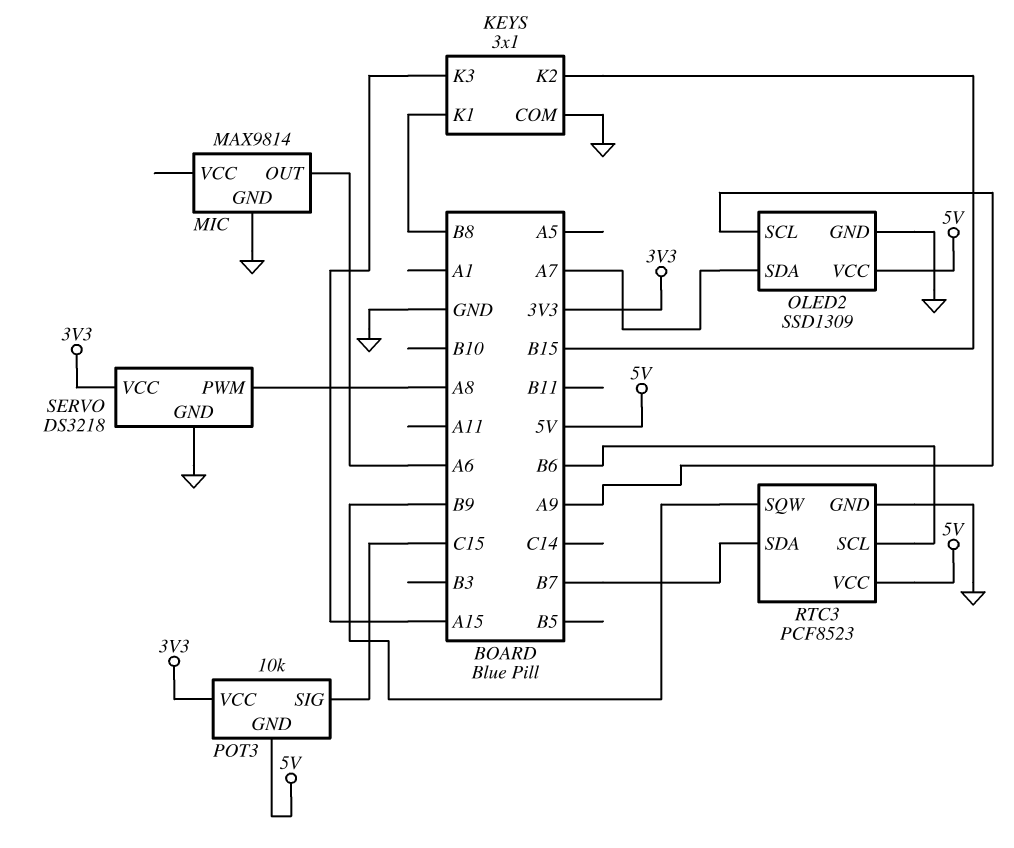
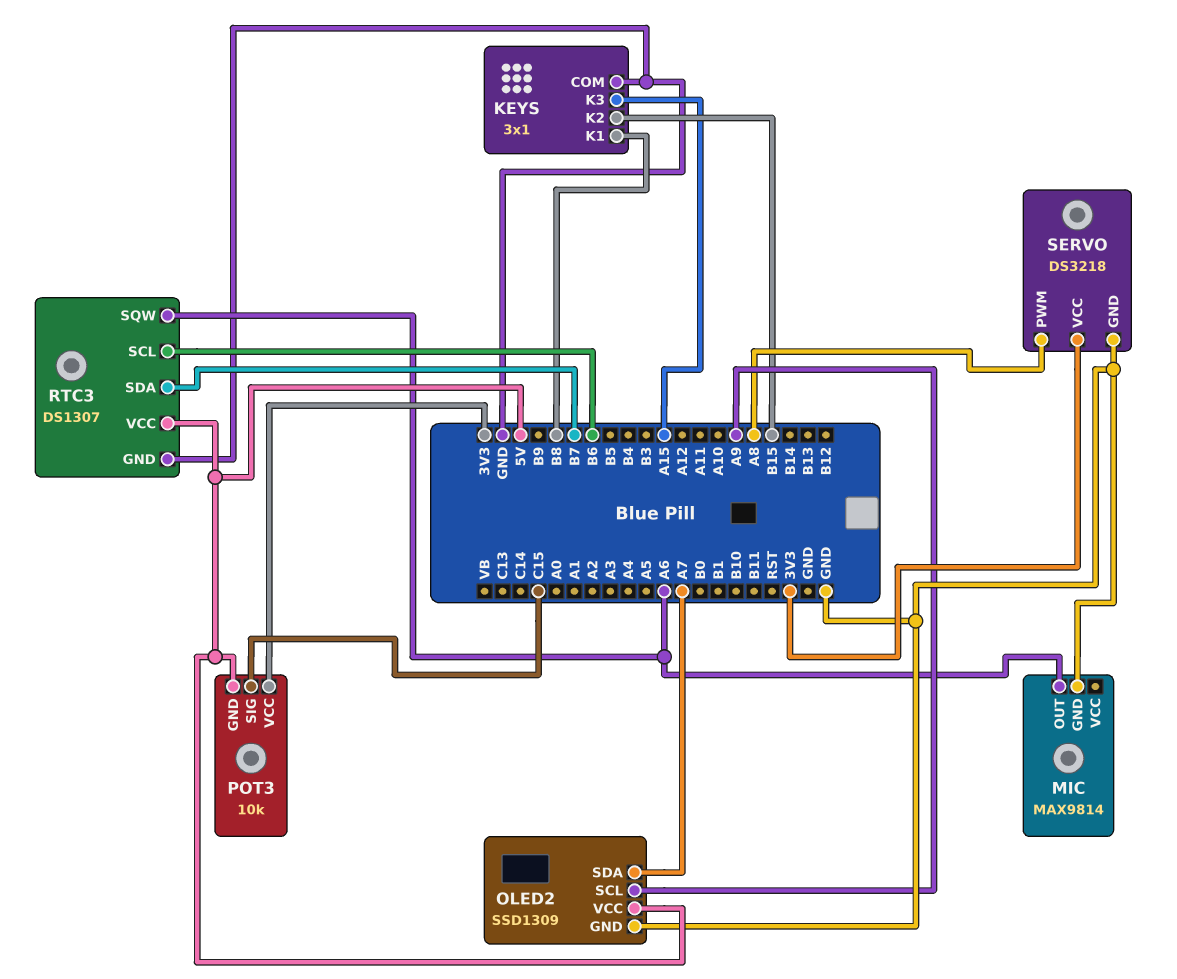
RTC3: PCF8523 -> DS1307
RTC3 pin SQW: B9 -> A6

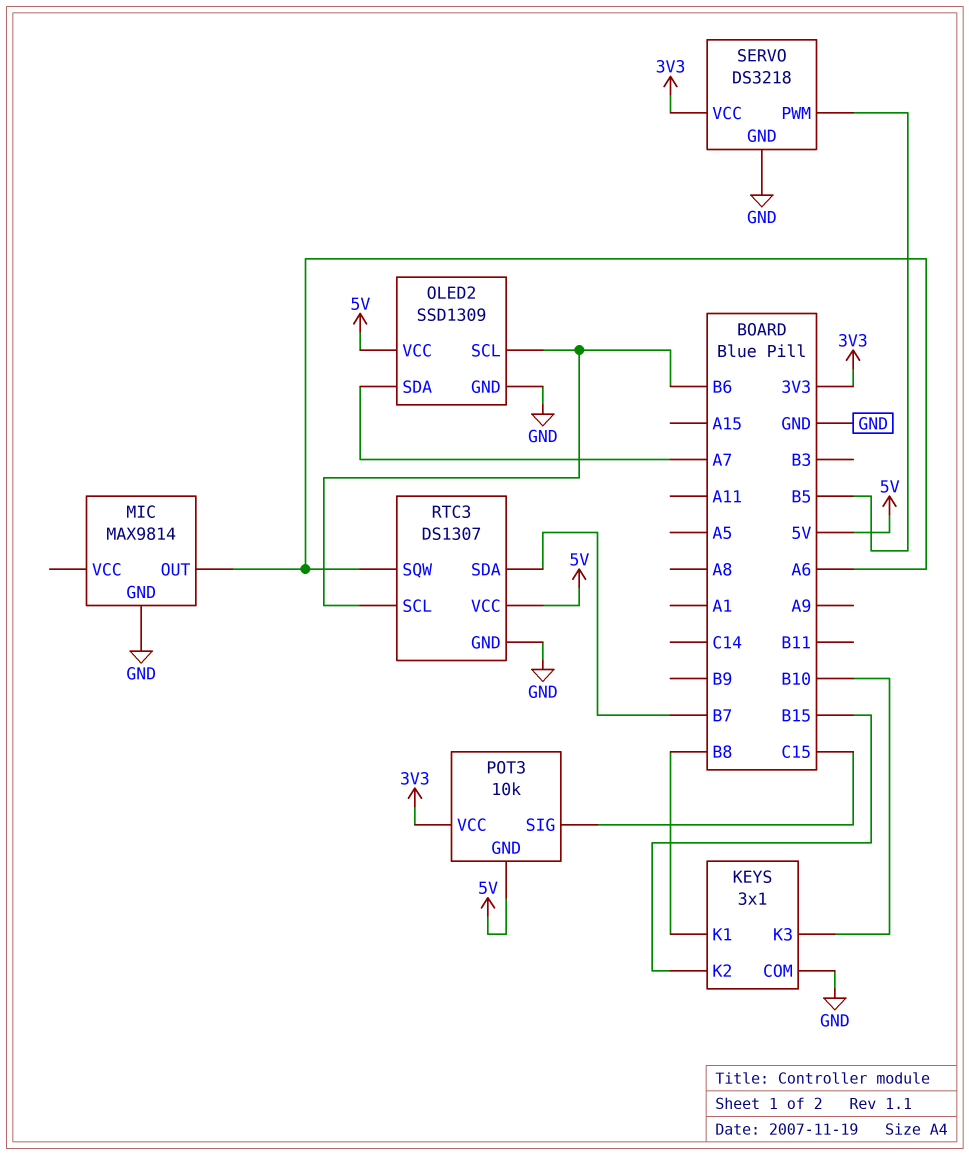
KEYS pin K3: A15 -> B10
OLED2 pin SCL: A9 -> B6
SERVO pin PWM: A8 -> B5

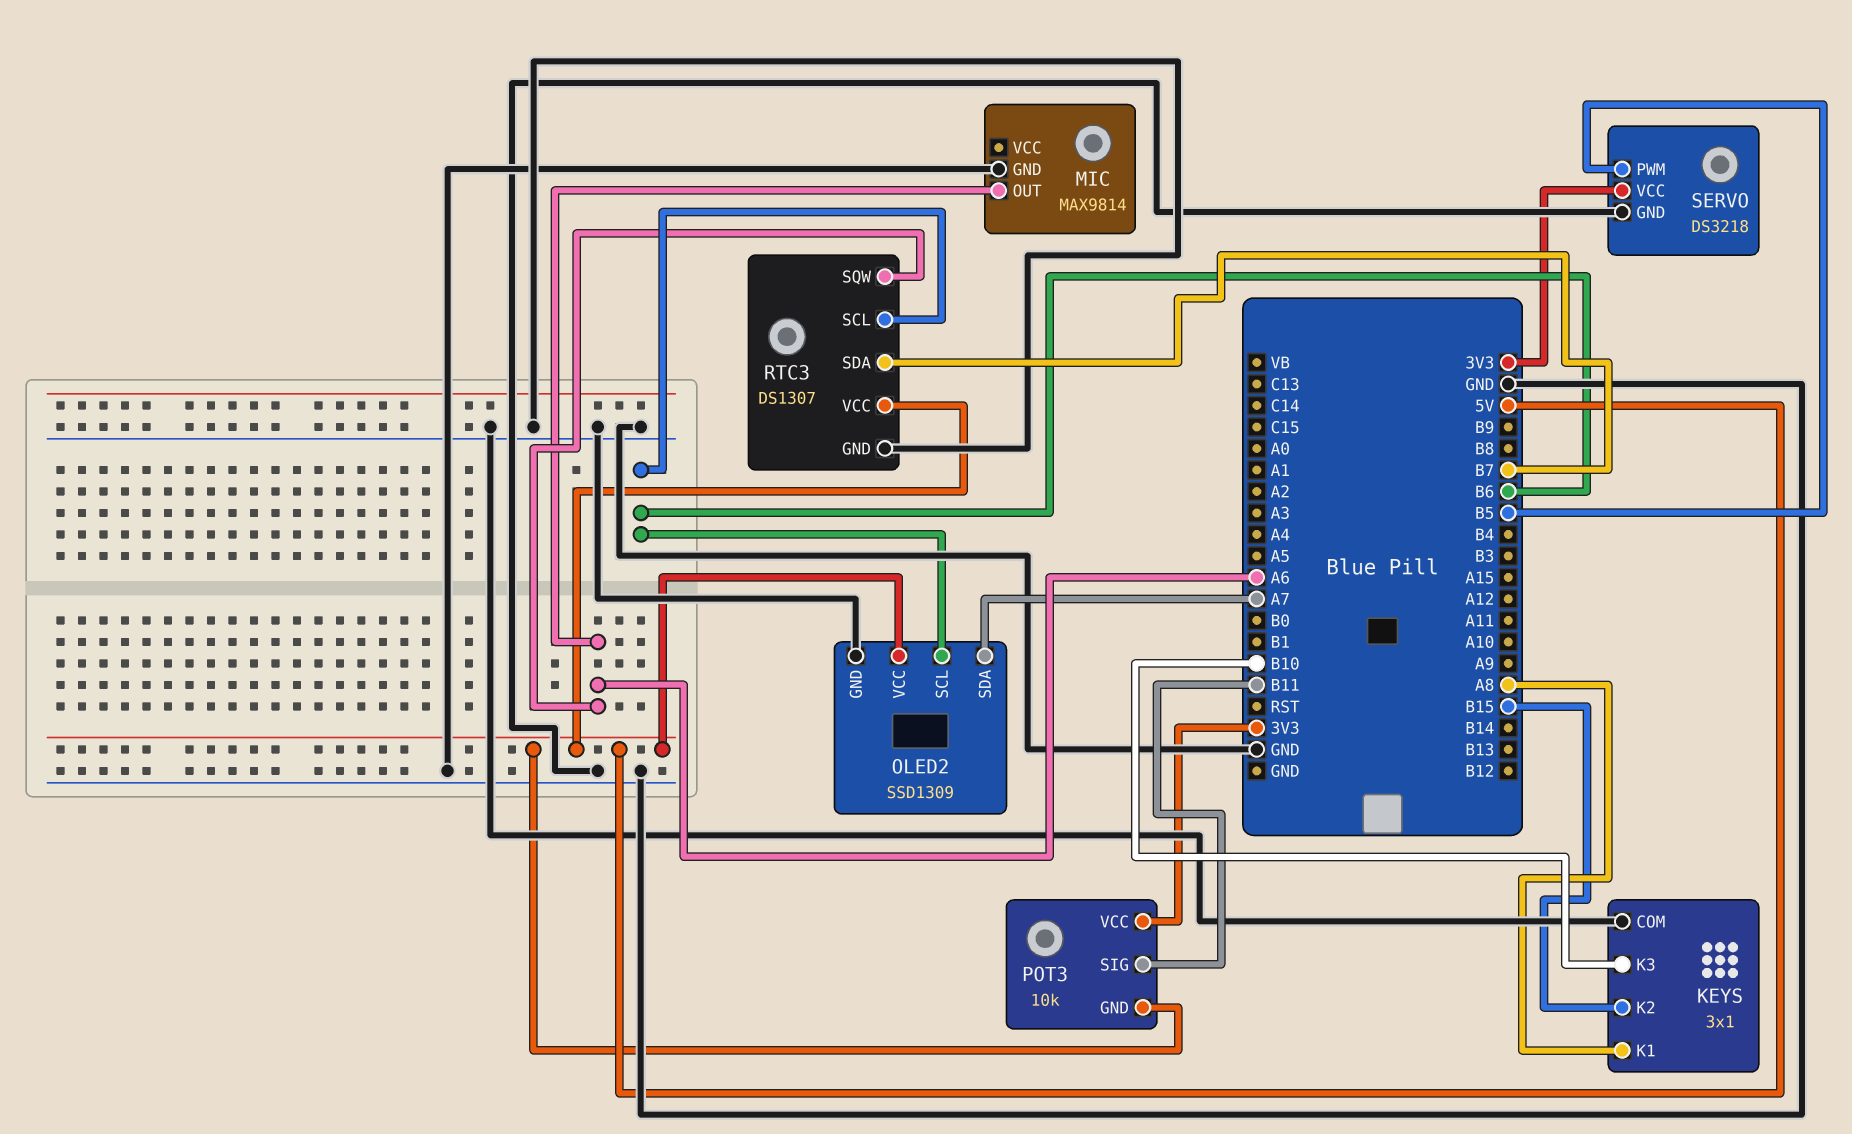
KEYS pin K1: B8 -> A8
POT3 pin SIG: C15 -> B11

